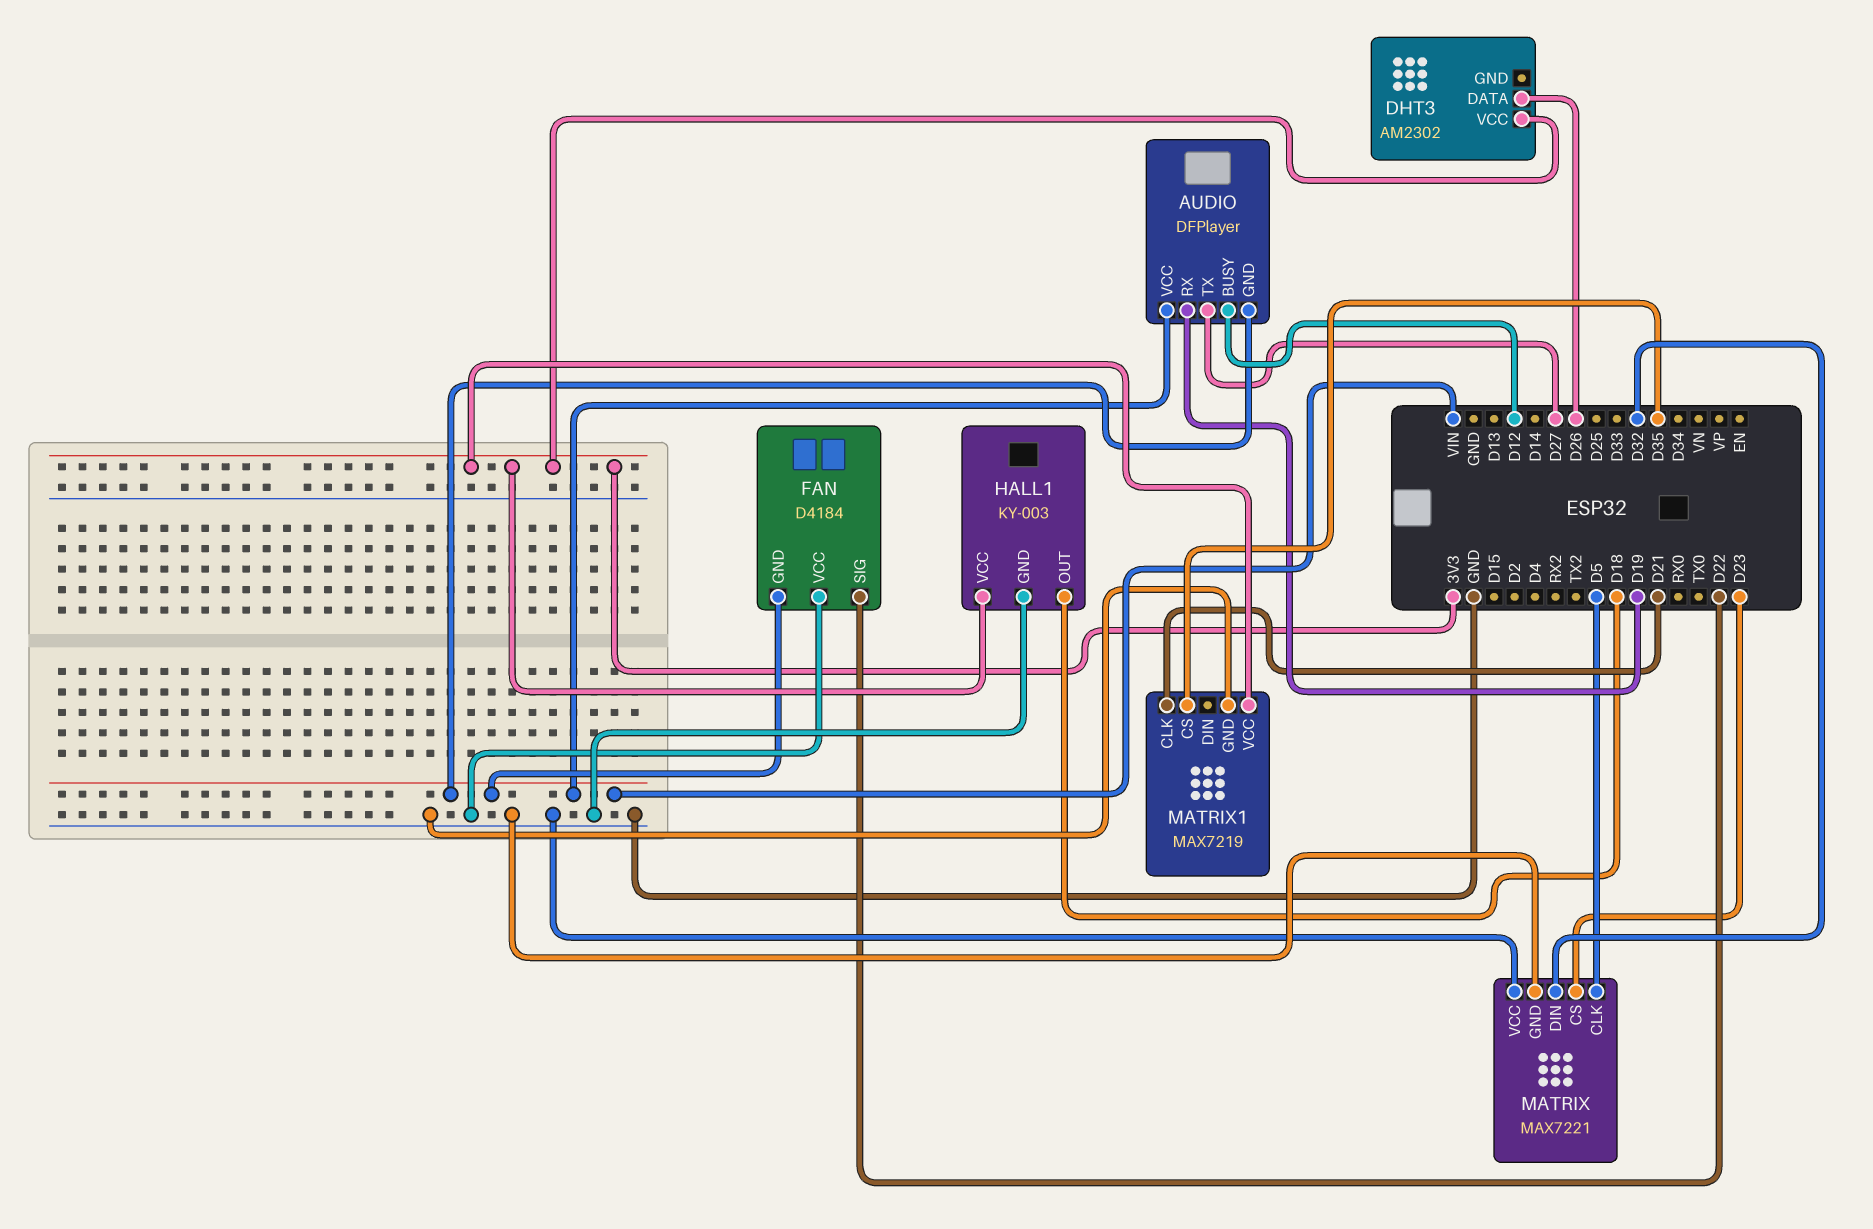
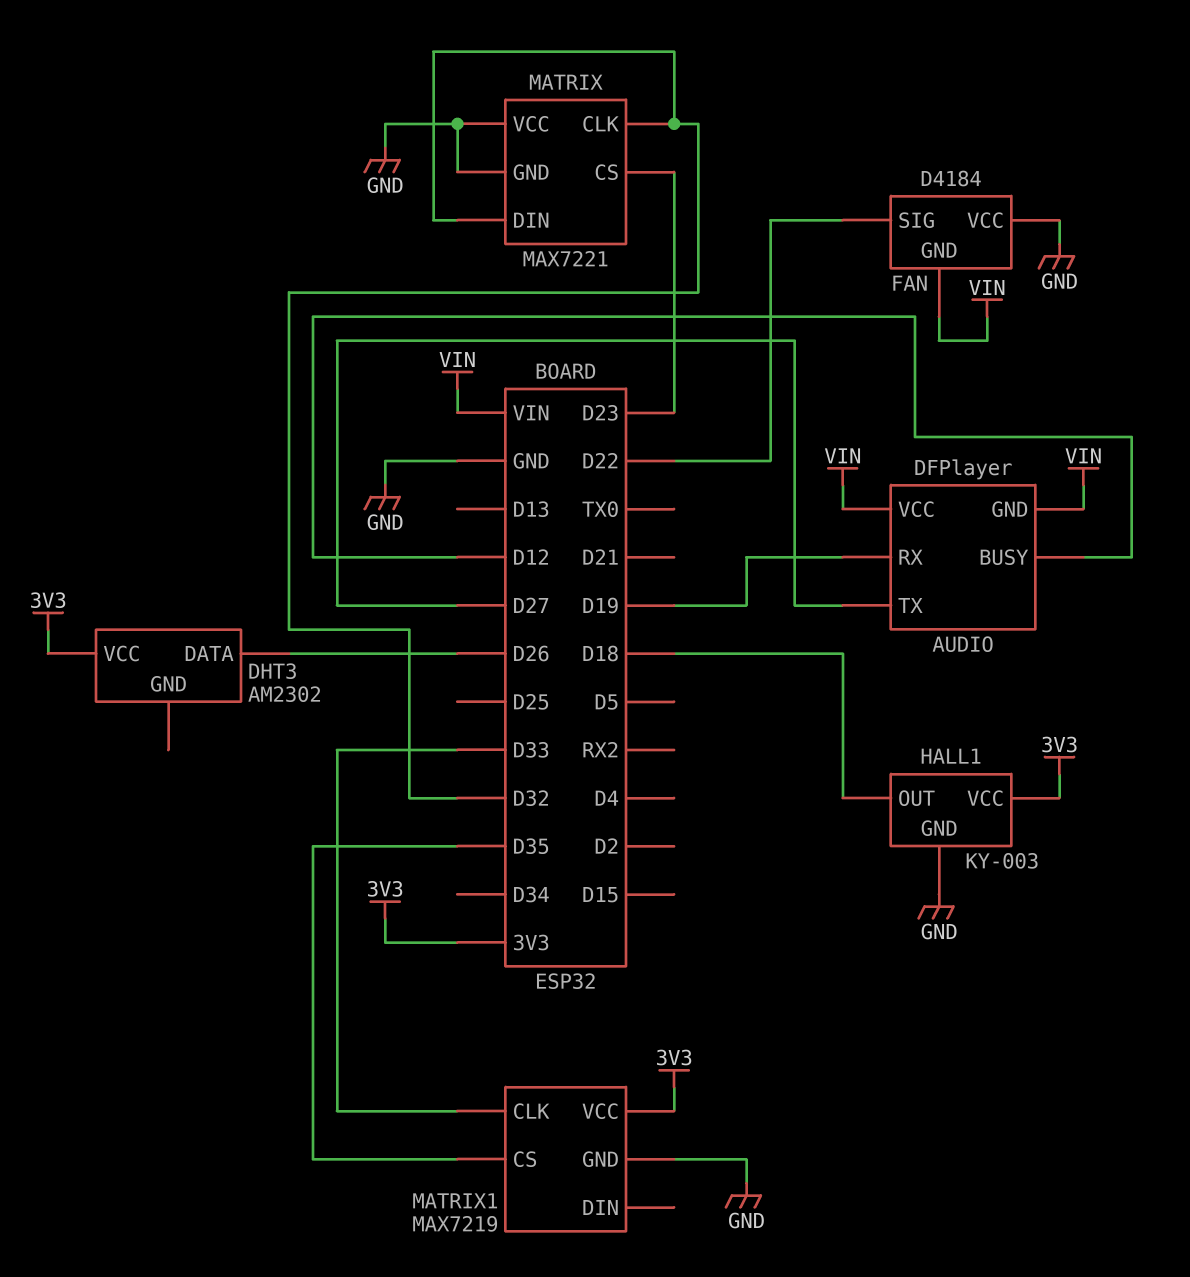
MATRIX pin CLK: D5 -> D32
MATRIX1 pin CLK: D21 -> D33

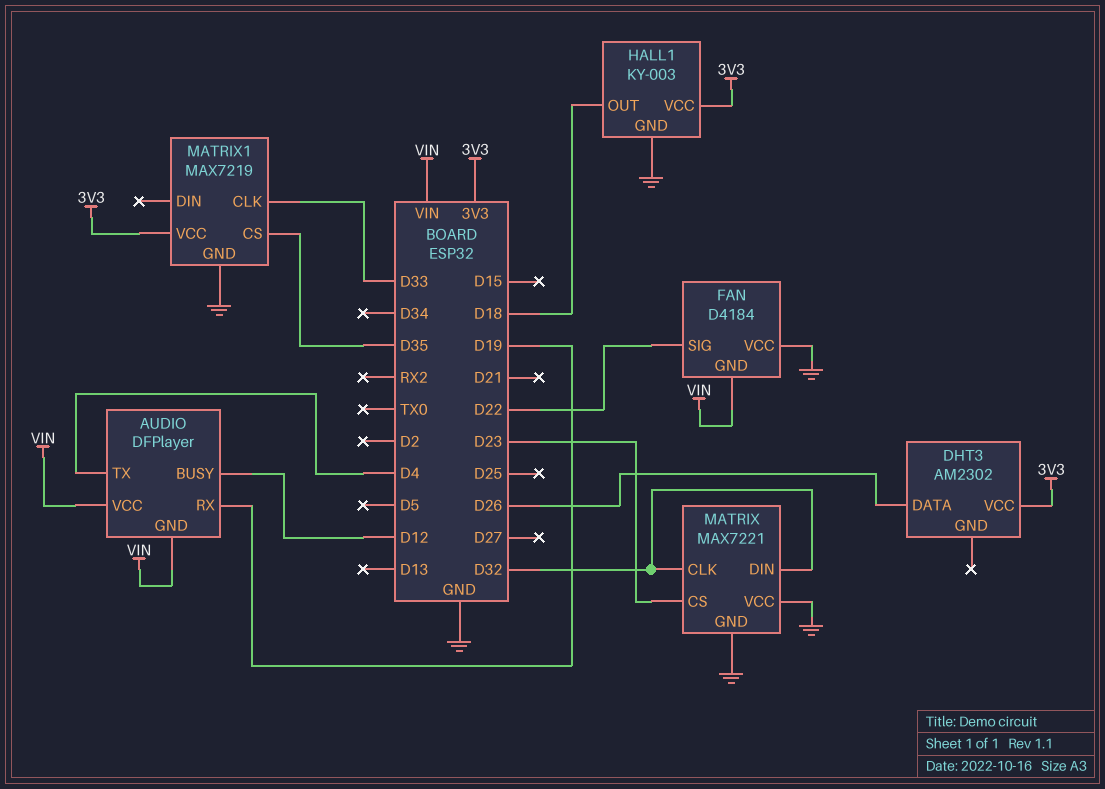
AUDIO pin TX: D27 -> D4

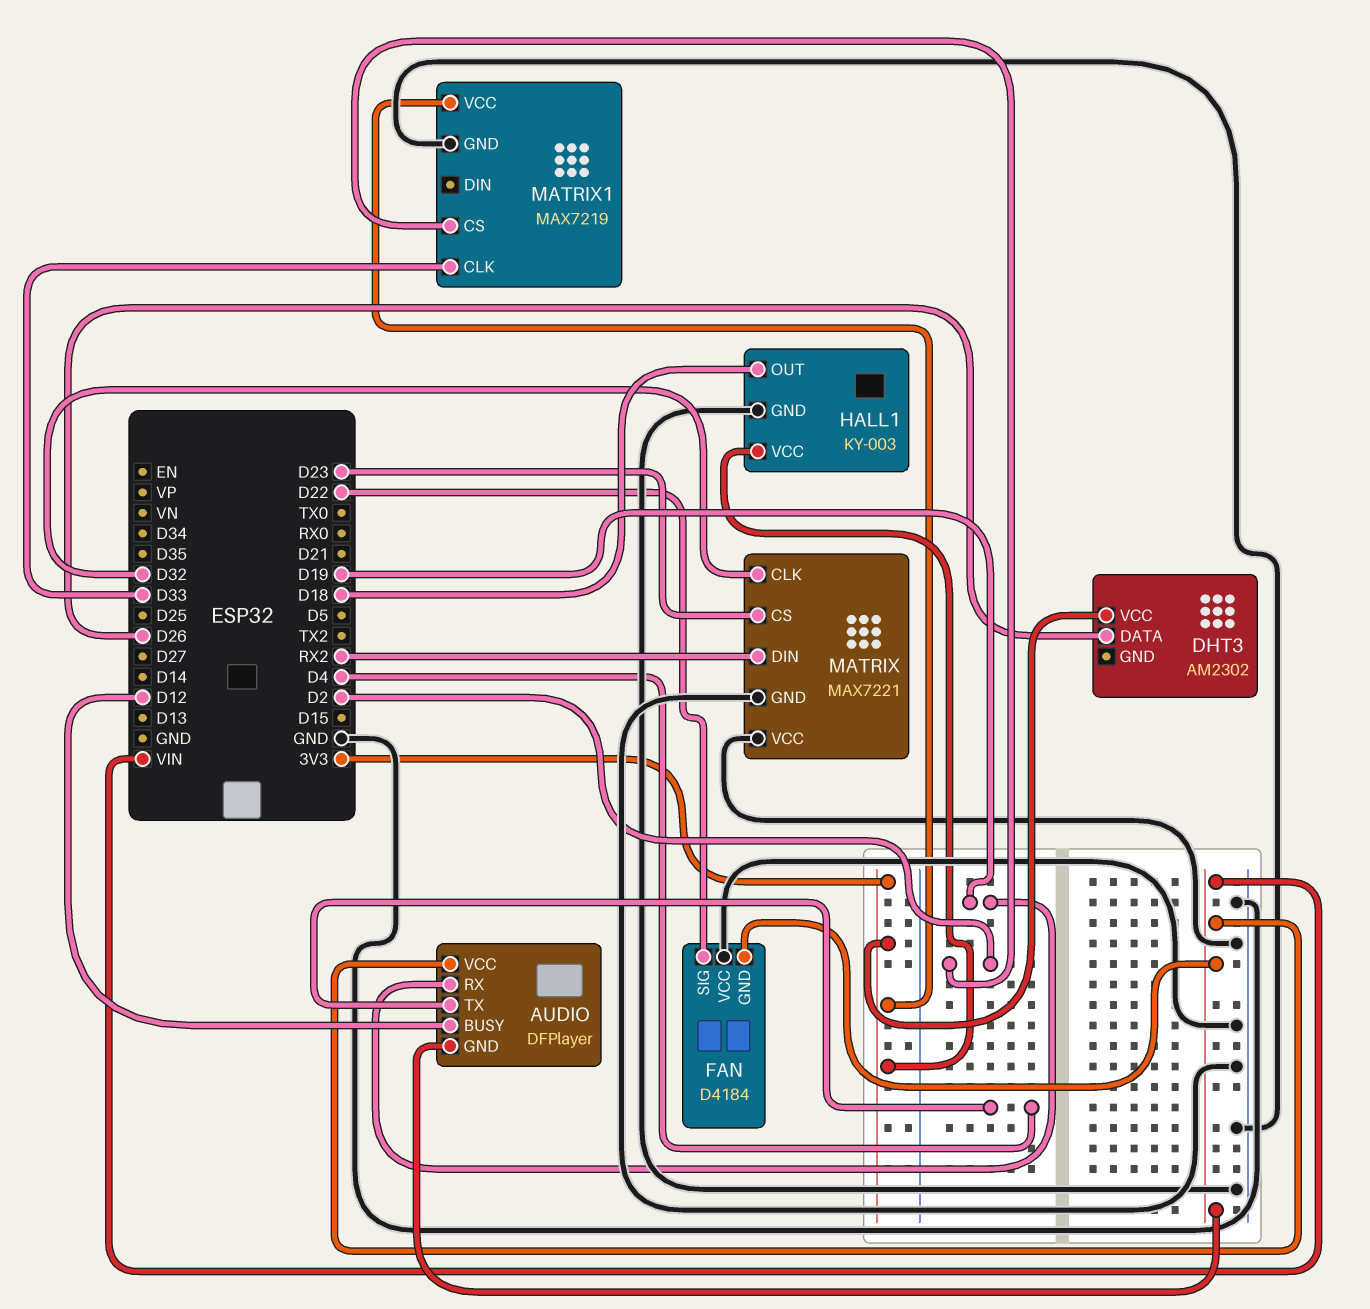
MATRIX pin DIN: D32 -> RX2
MATRIX1 pin CS: D35 -> D2

